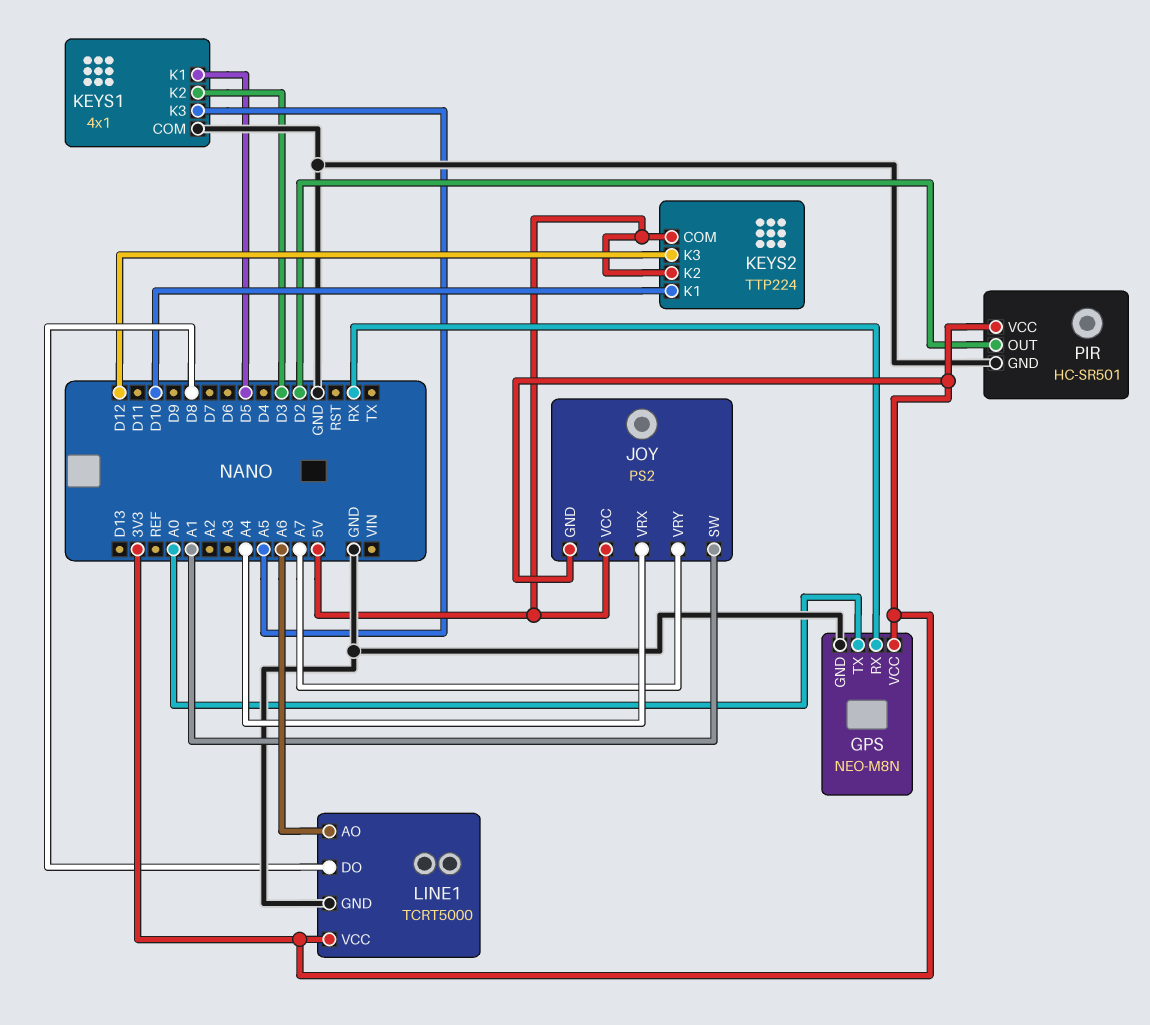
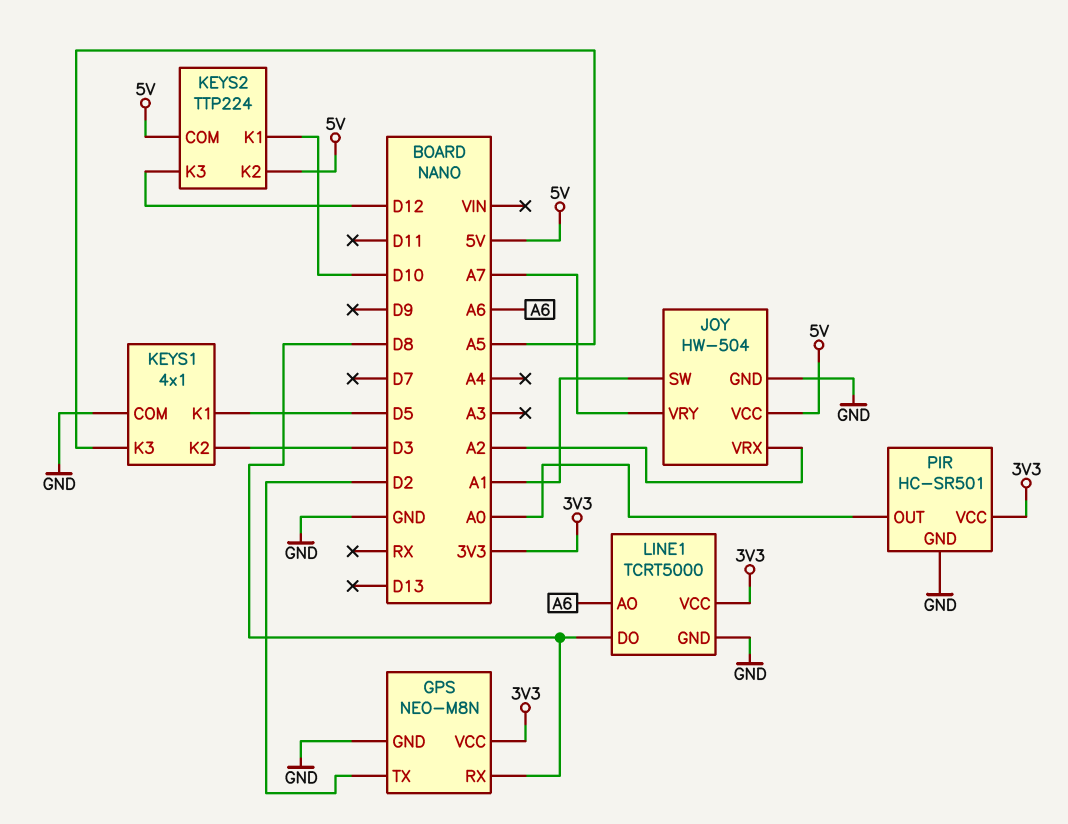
GPS pin RX: RX -> D8
GPS pin TX: A0 -> D2
JOY: PS2 -> HW-504
JOY pin GND: 3V3 -> GND
JOY pin VRX: A4 -> A2
PIR pin OUT: D2 -> A0

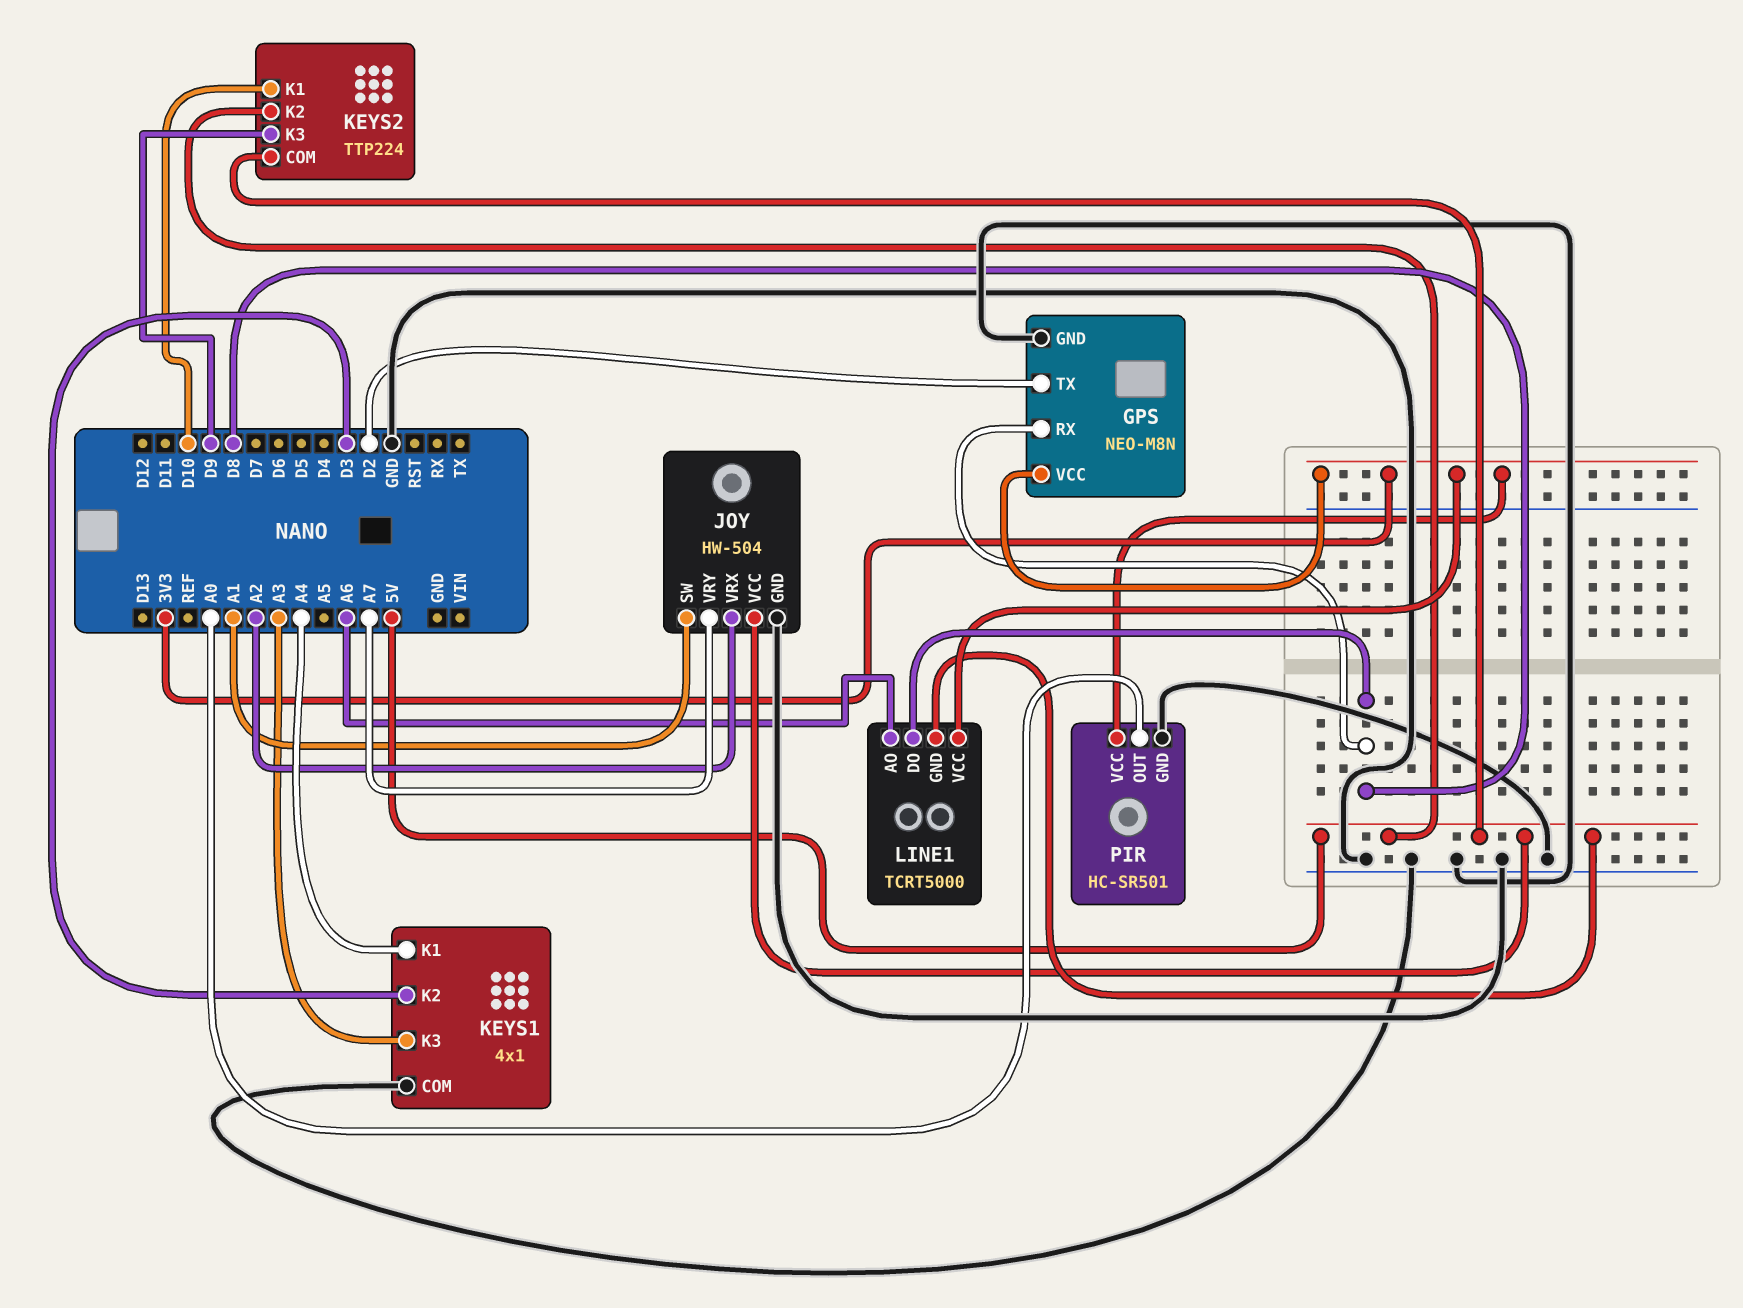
KEYS1 pin K1: D5 -> A4
KEYS1 pin K3: A5 -> A3
KEYS2 pin K3: D12 -> D9
LINE1 pin GND: GND -> 5V

